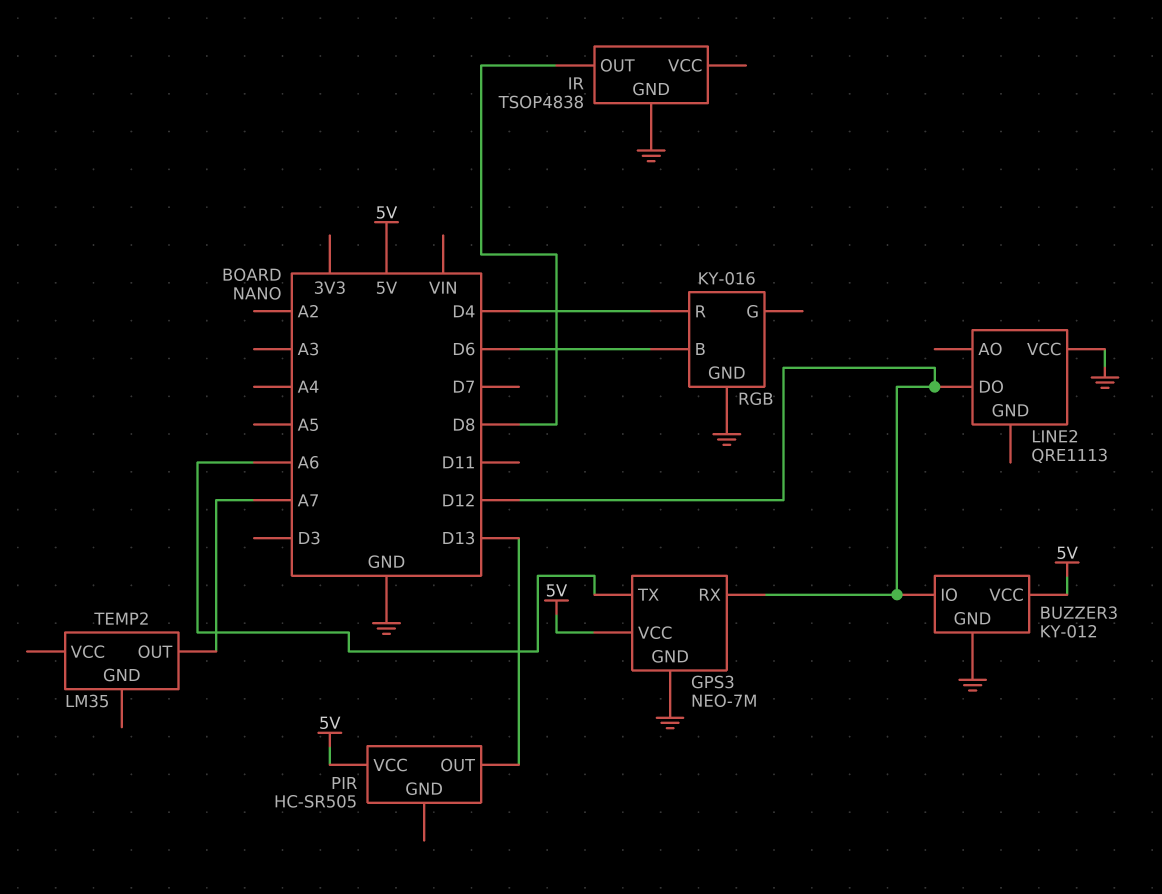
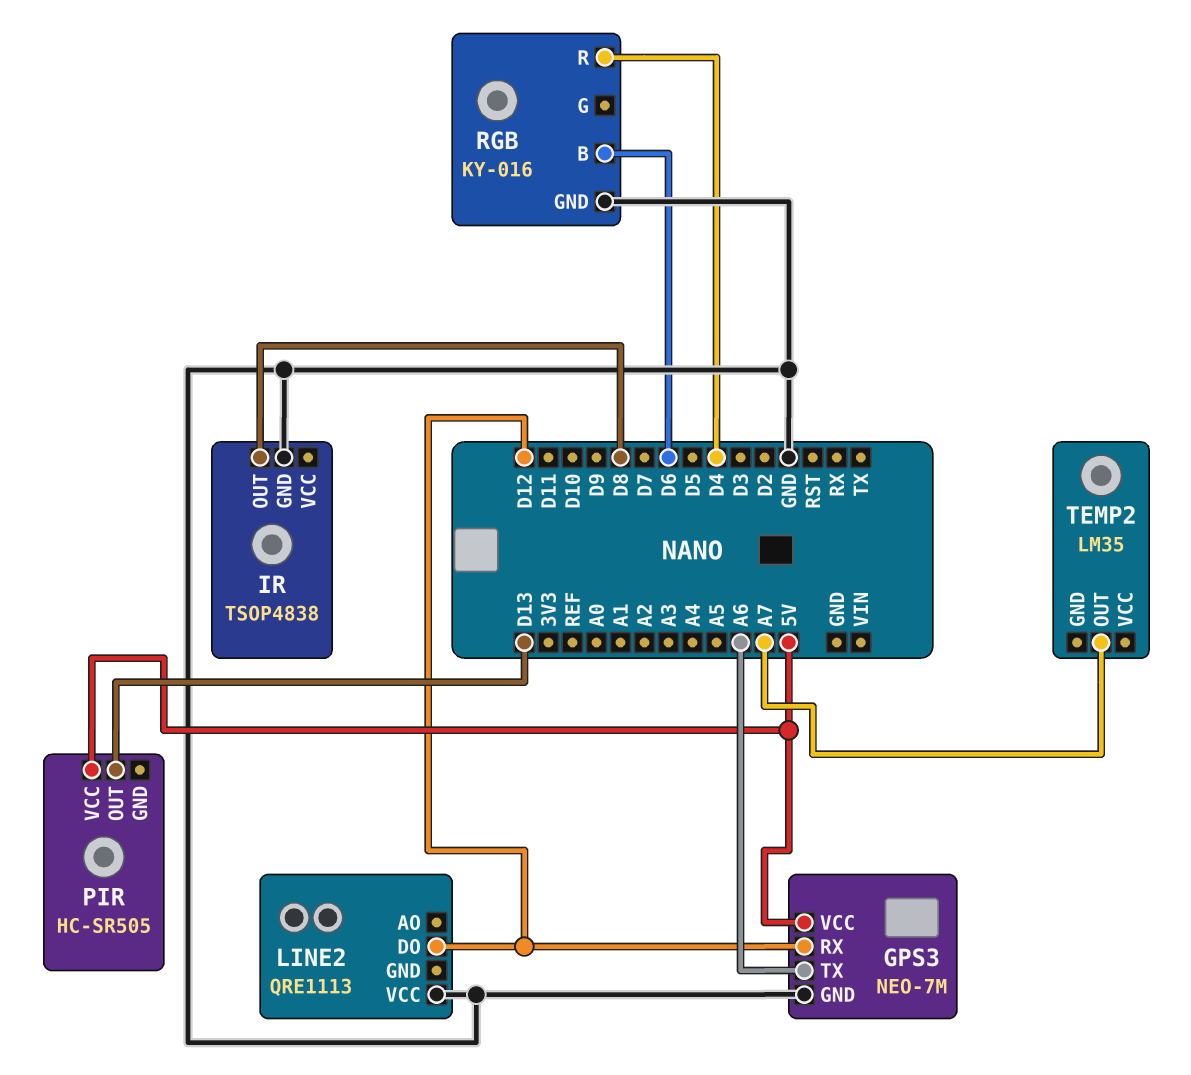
BUZZER3: KY-012 -> none
BUZZER3 pin GND: GND -> none
BUZZER3 pin IO: D12 -> none
BUZZER3 pin VCC: 5V -> none

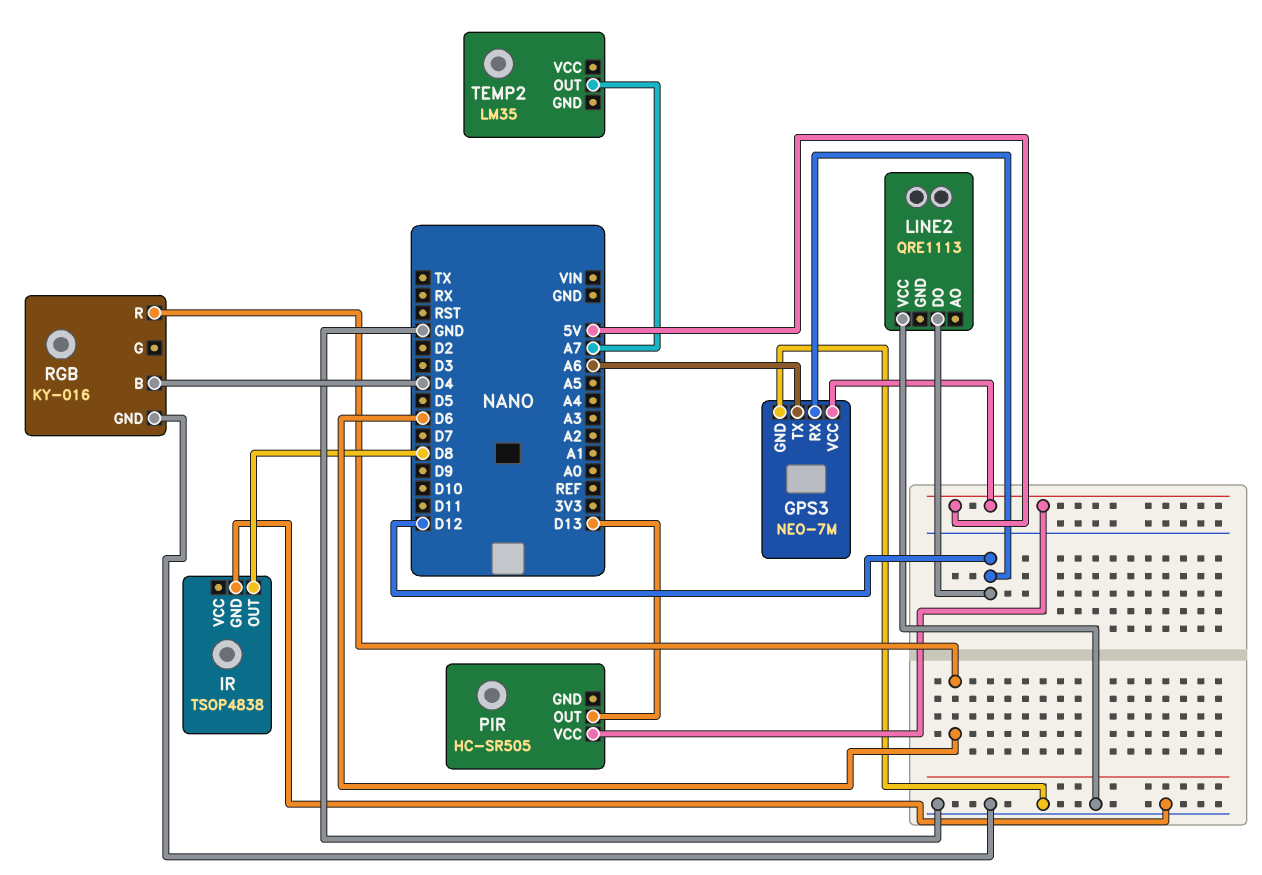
RGB pin B: D6 -> D4
RGB pin R: D4 -> D6

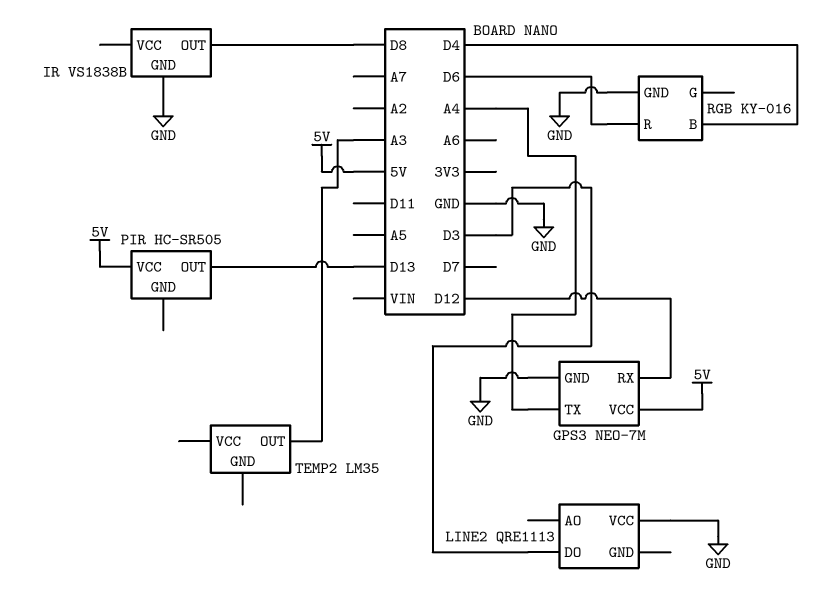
GPS3 pin TX: A6 -> A4
IR: TSOP4838 -> VS1838B
LINE2 pin DO: D12 -> D3
TEMP2 pin OUT: A7 -> A3

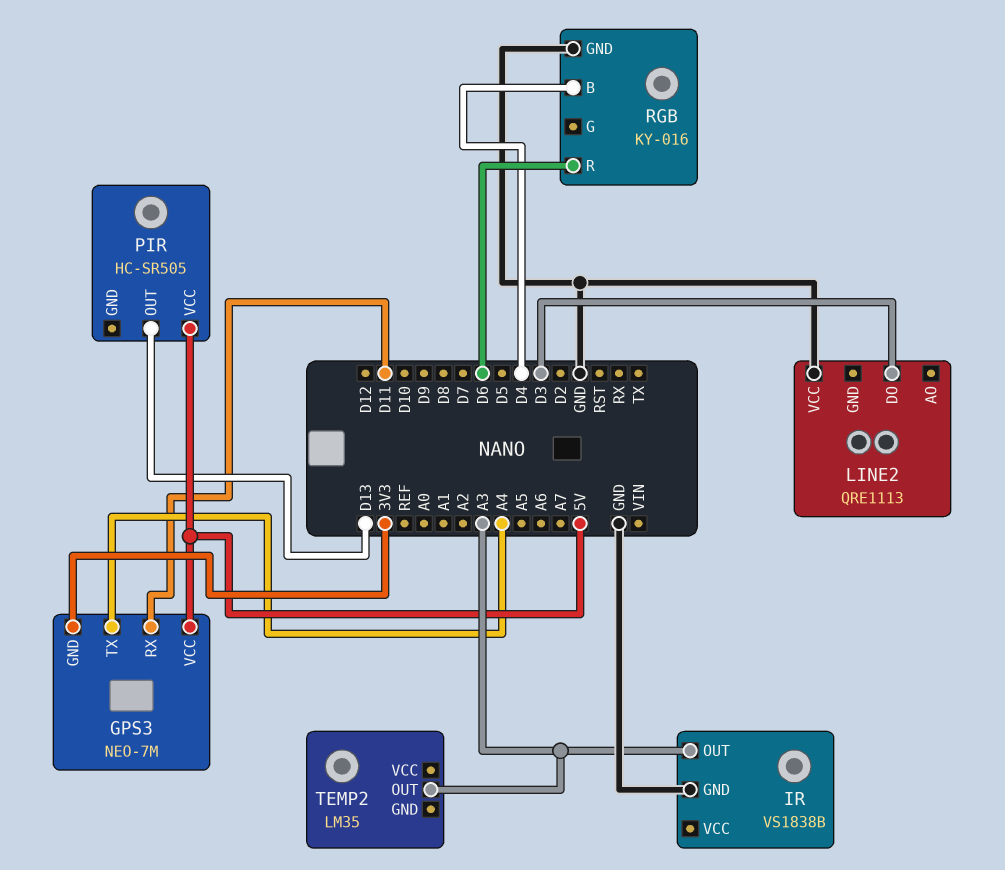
GPS3 pin GND: GND -> 3V3
GPS3 pin RX: D12 -> D11
IR pin OUT: D8 -> A3

